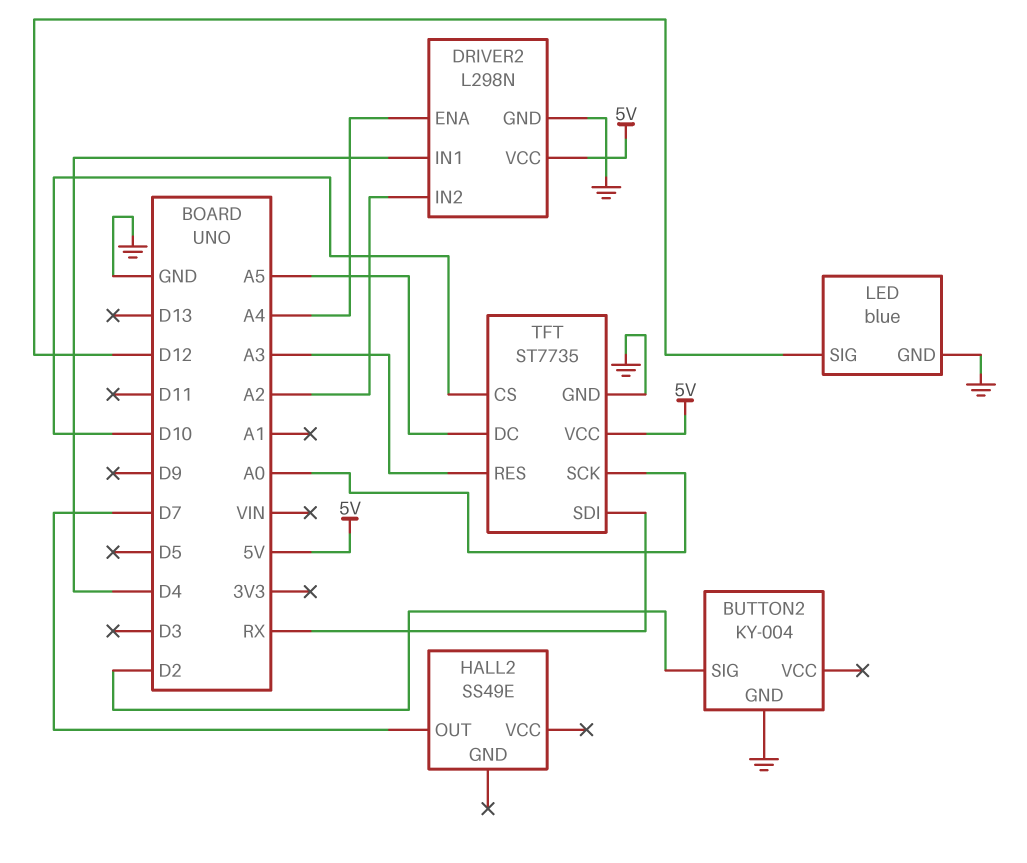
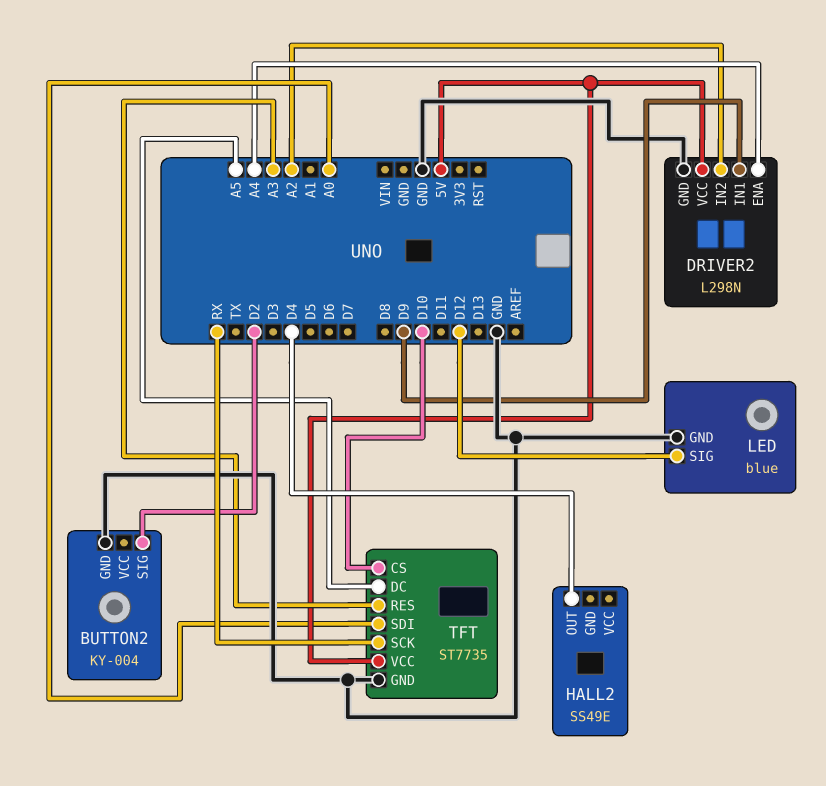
DRIVER2 pin IN1: D4 -> D9
HALL2 pin OUT: D7 -> D4
TFT pin SCK: A0 -> RX
TFT pin SDI: RX -> A0

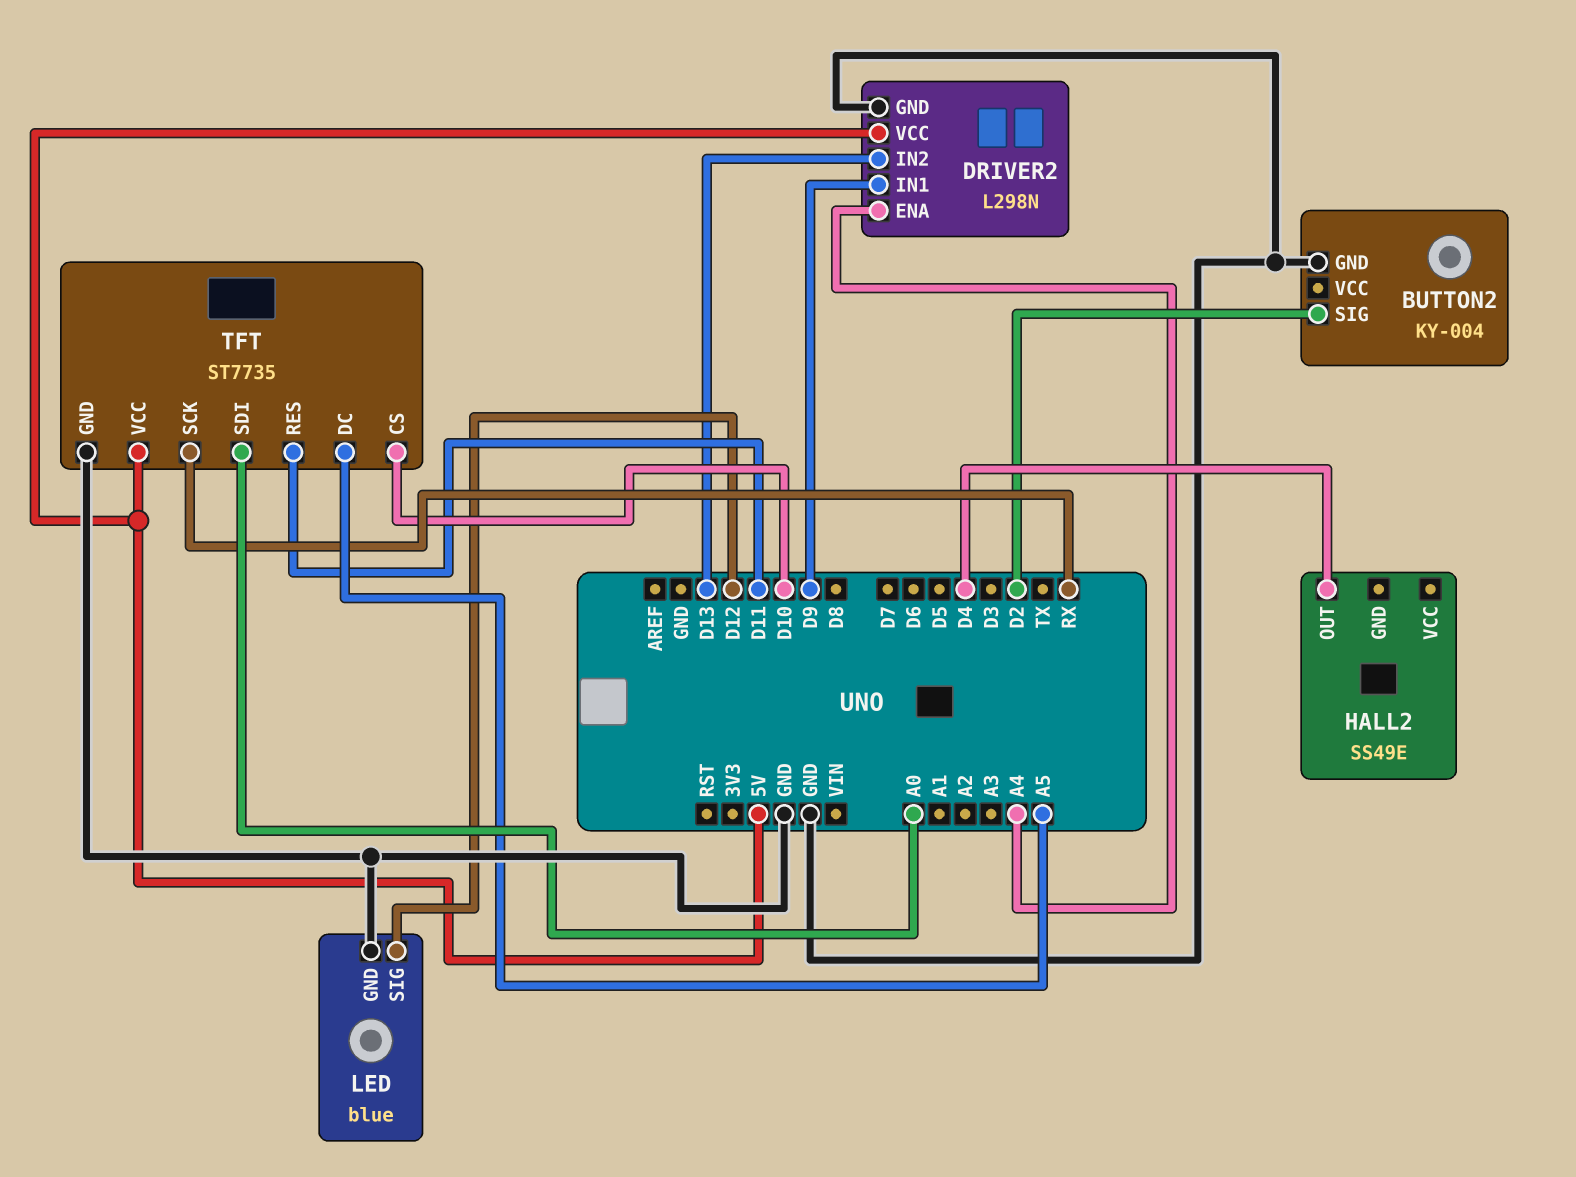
DRIVER2 pin IN2: A2 -> D13
TFT pin RES: A3 -> D11

